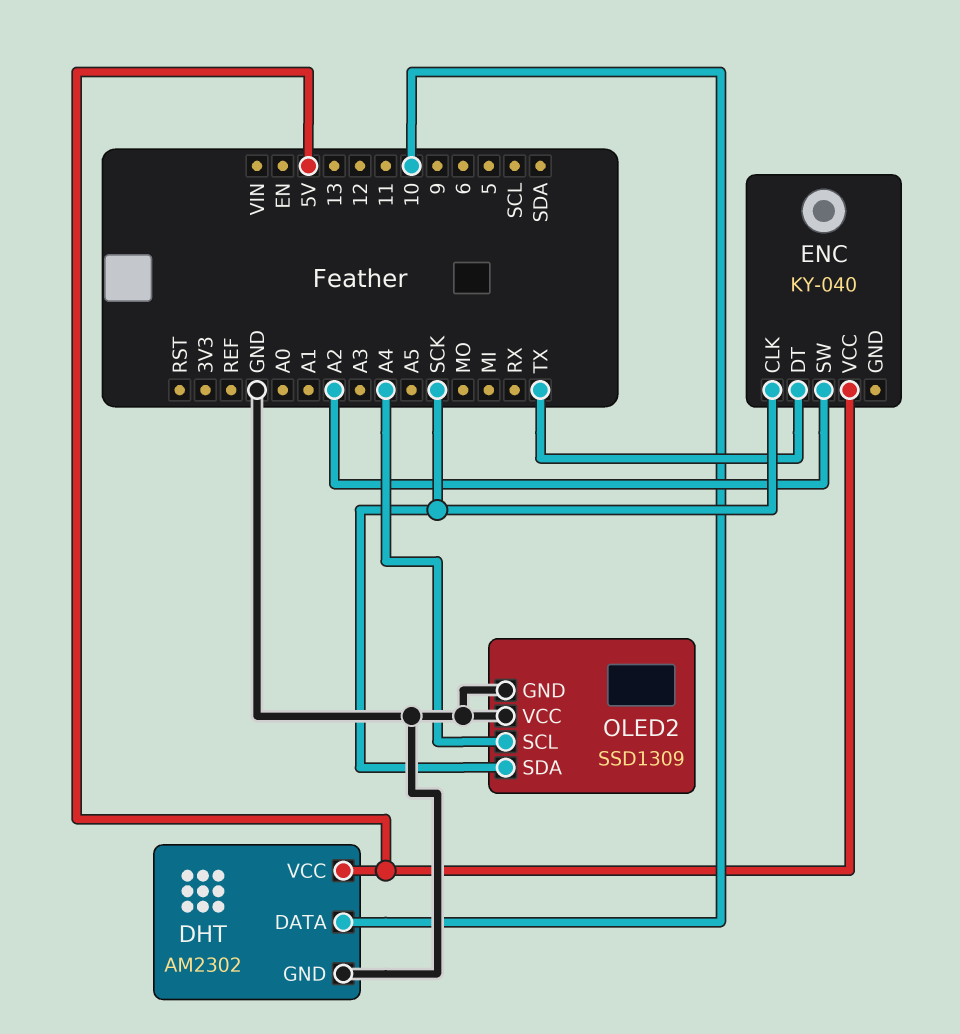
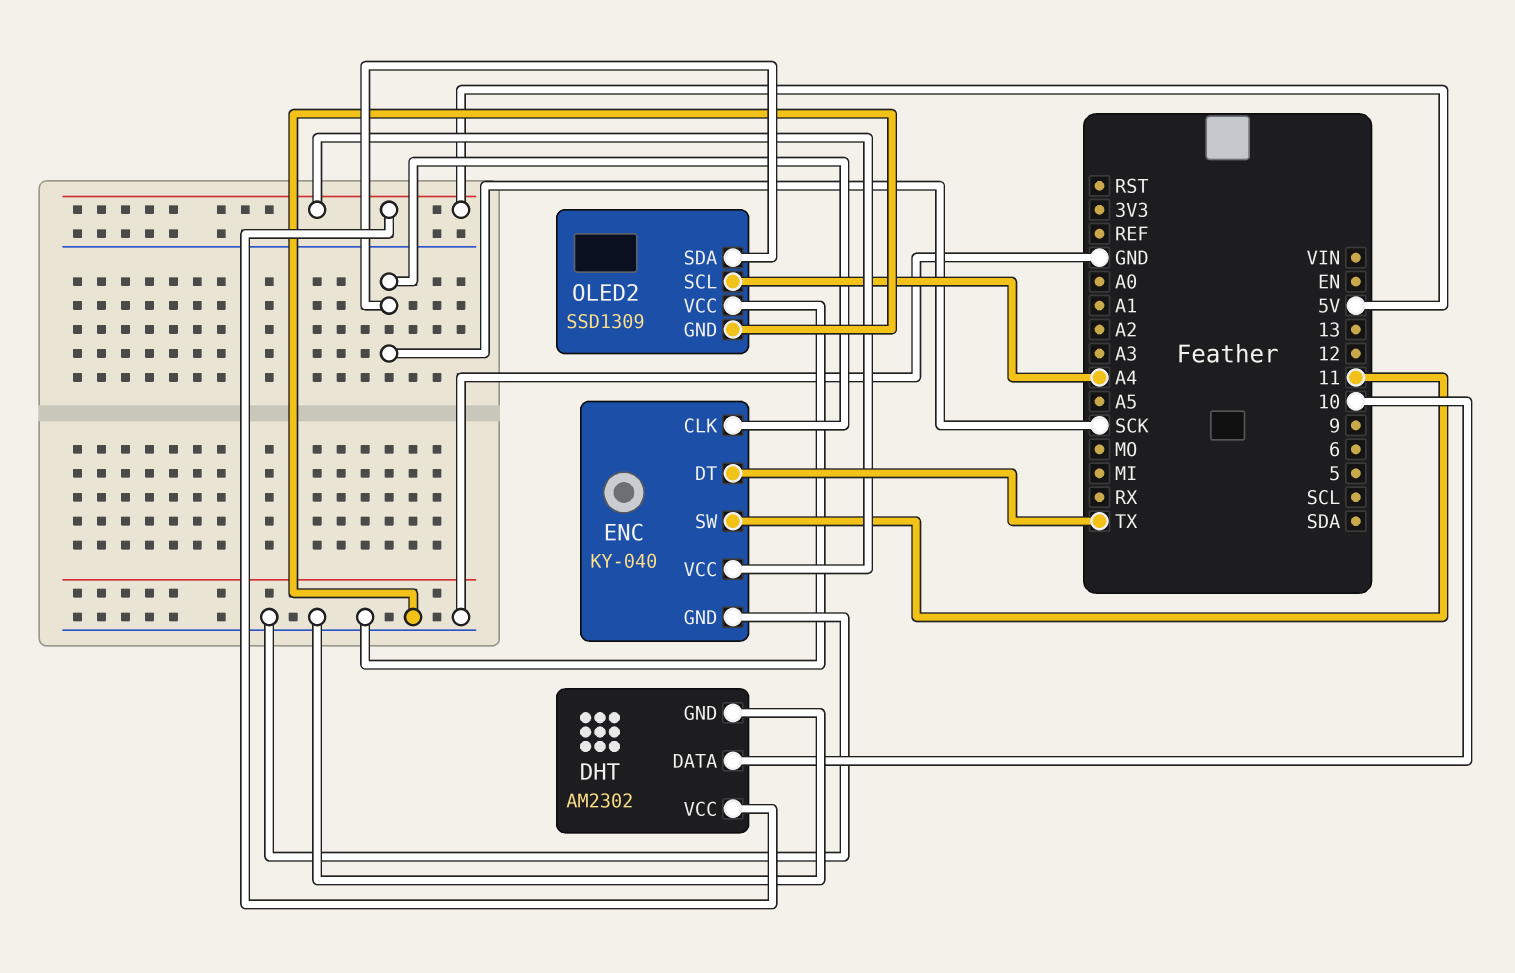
ENC pin GND: none -> GND
ENC pin SW: A2 -> 11

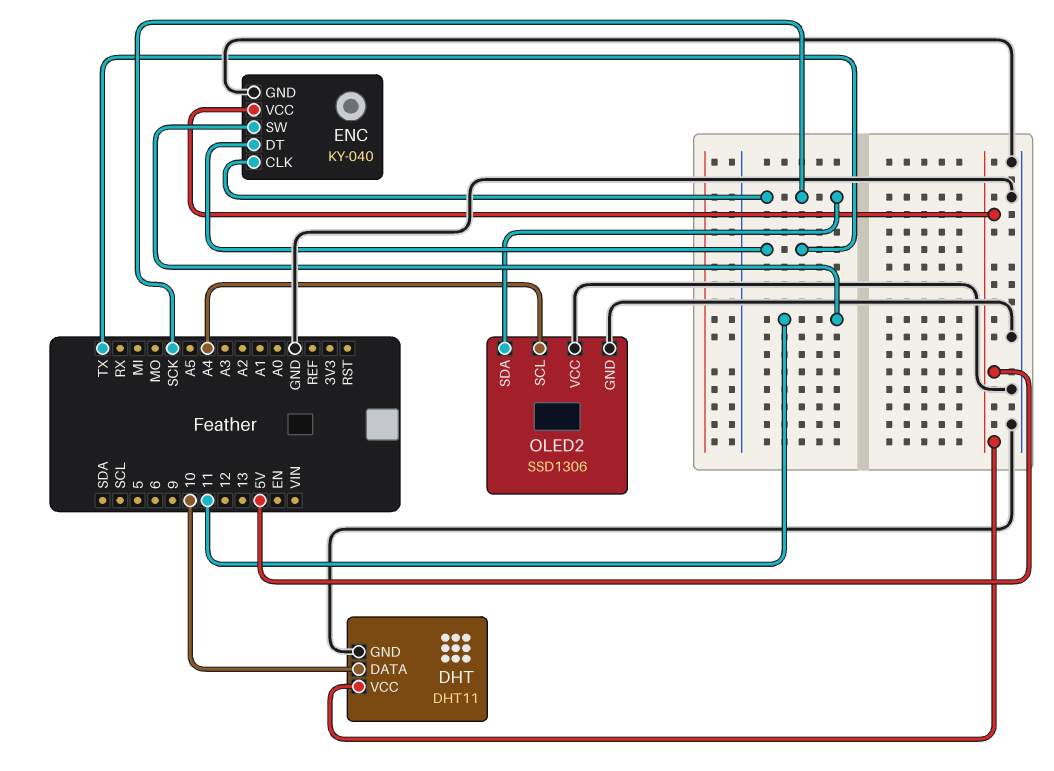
DHT: AM2302 -> DHT11
OLED2: SSD1309 -> SSD1306

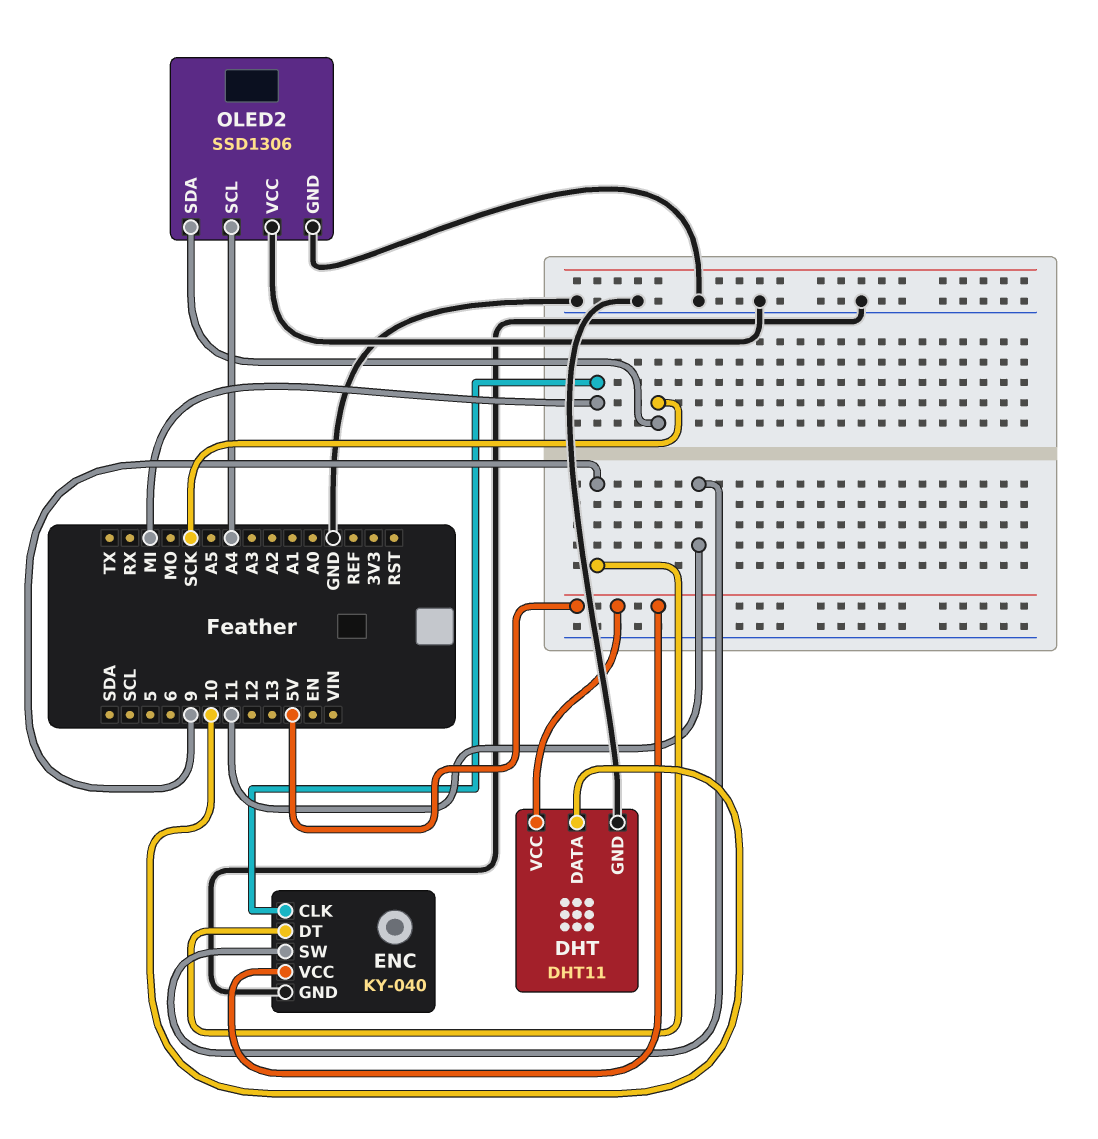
ENC pin CLK: SCK -> MI
ENC pin DT: TX -> 9

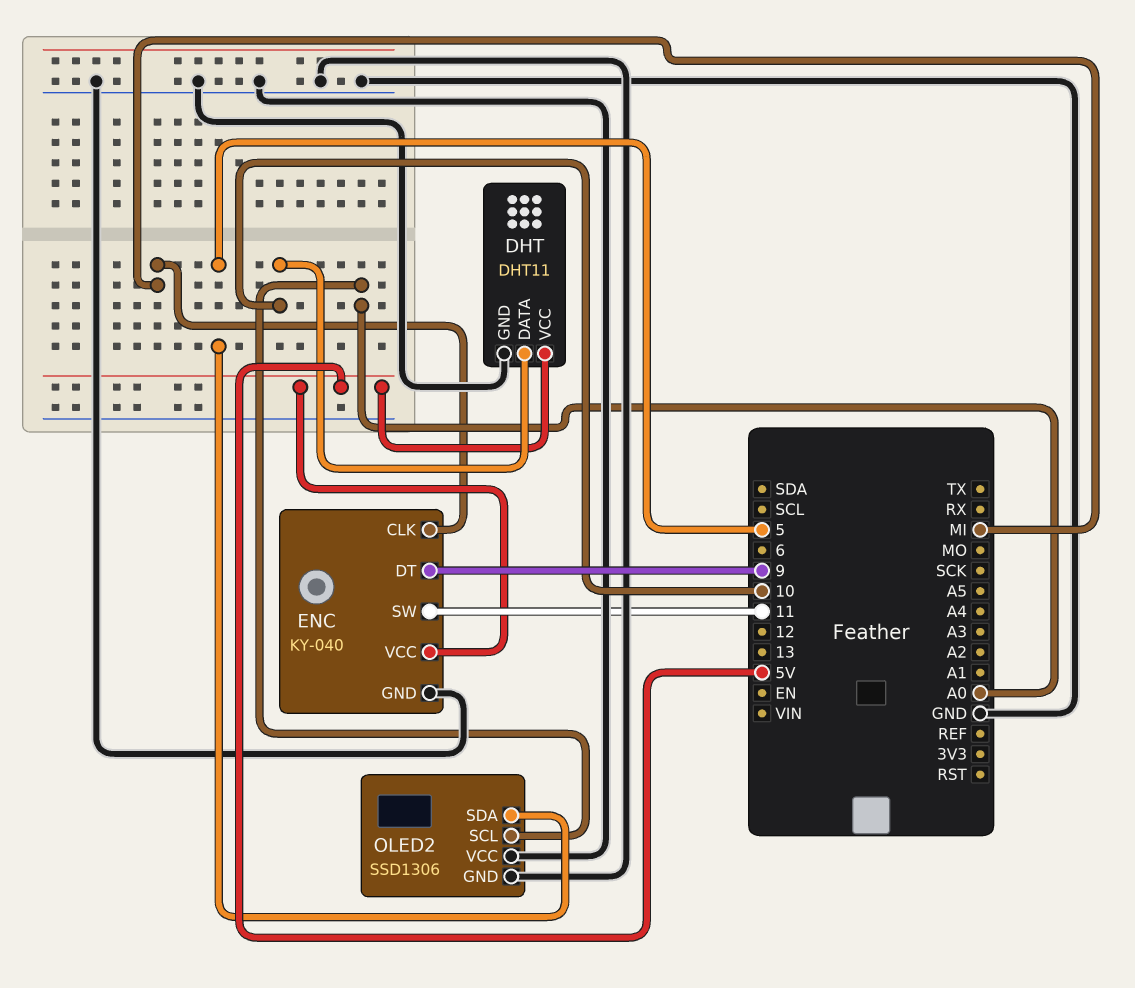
OLED2 pin SCL: A4 -> A0
OLED2 pin SDA: SCK -> 5

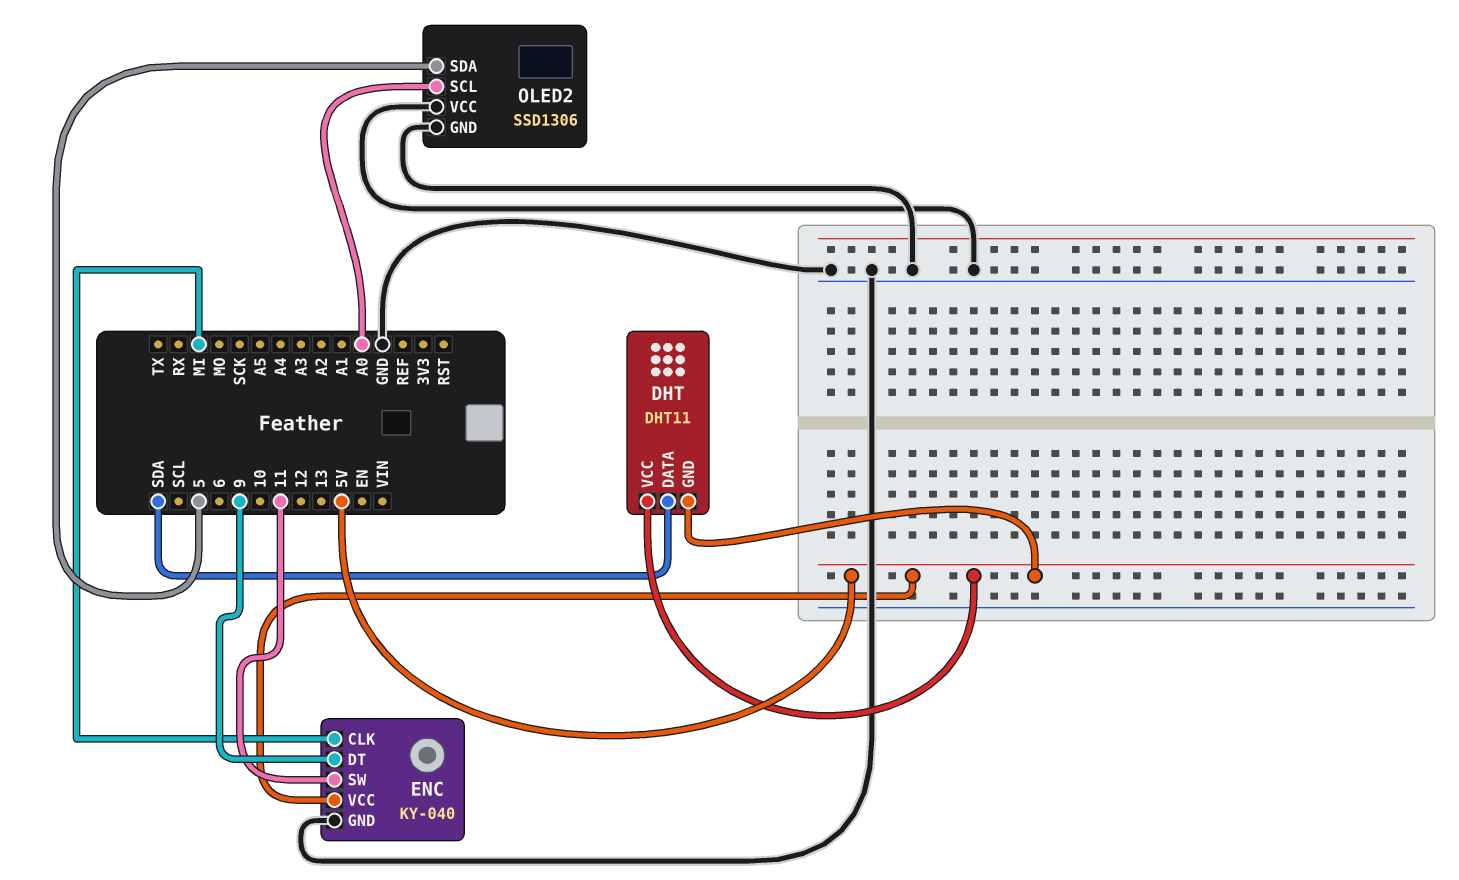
DHT pin DATA: 10 -> SDA
DHT pin GND: GND -> 5V

